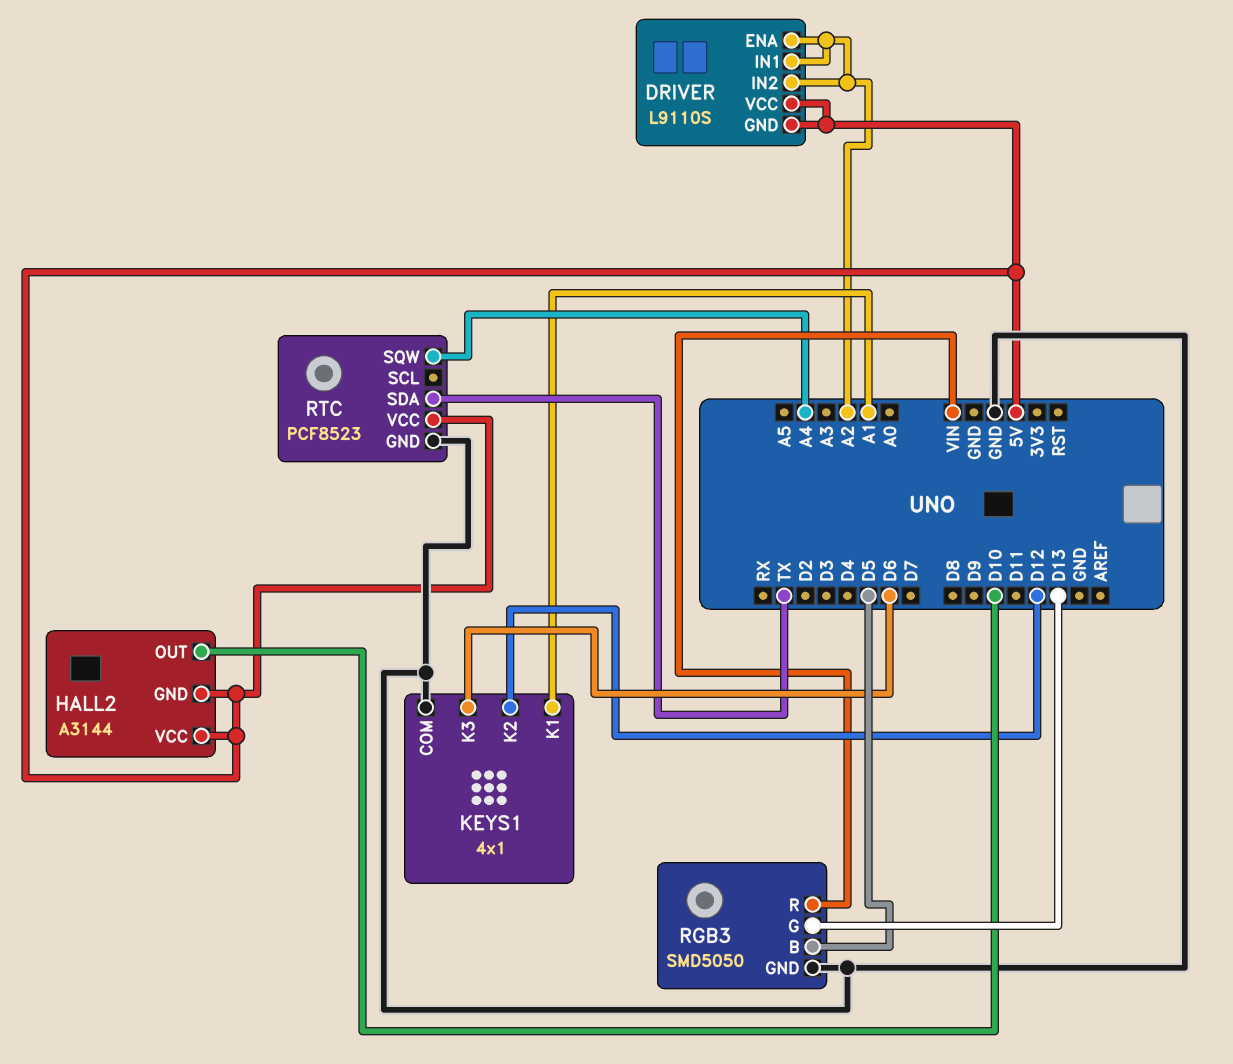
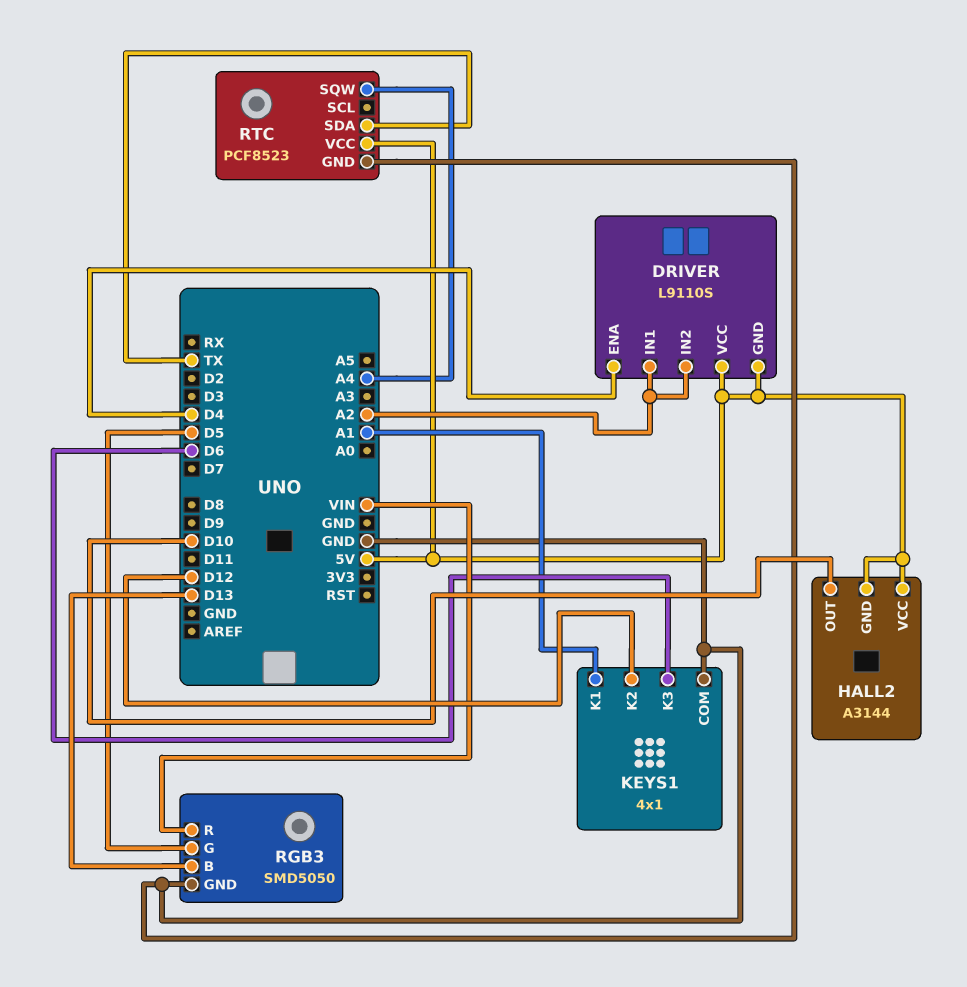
DRIVER pin ENA: A2 -> D4
RGB3 pin B: D5 -> D13
RGB3 pin G: D13 -> D5

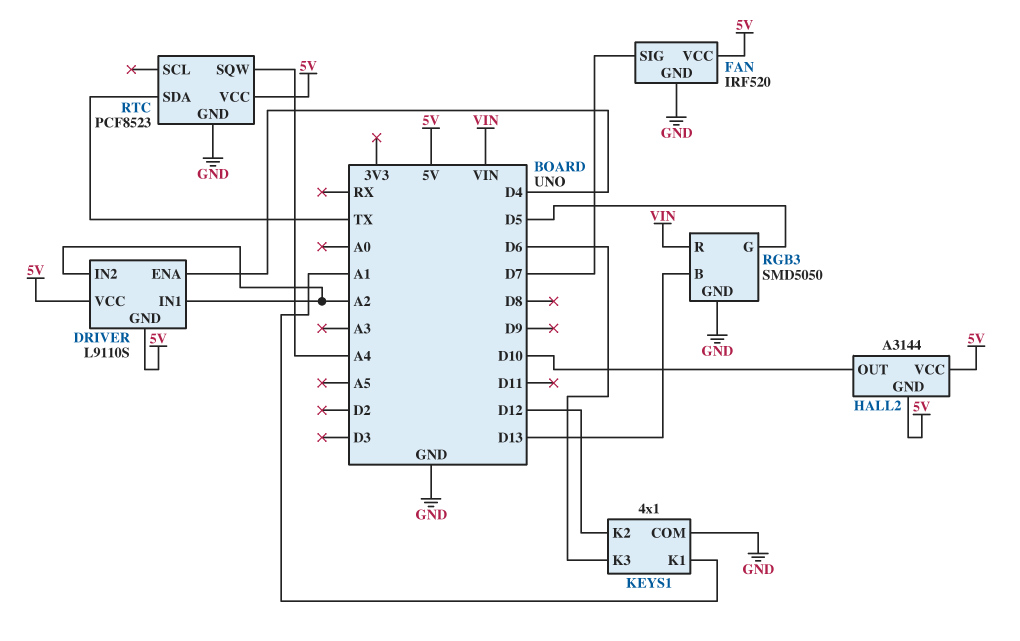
FAN: none -> IRF520
FAN pin GND: none -> GND
FAN pin SIG: none -> D7
FAN pin VCC: none -> 5V

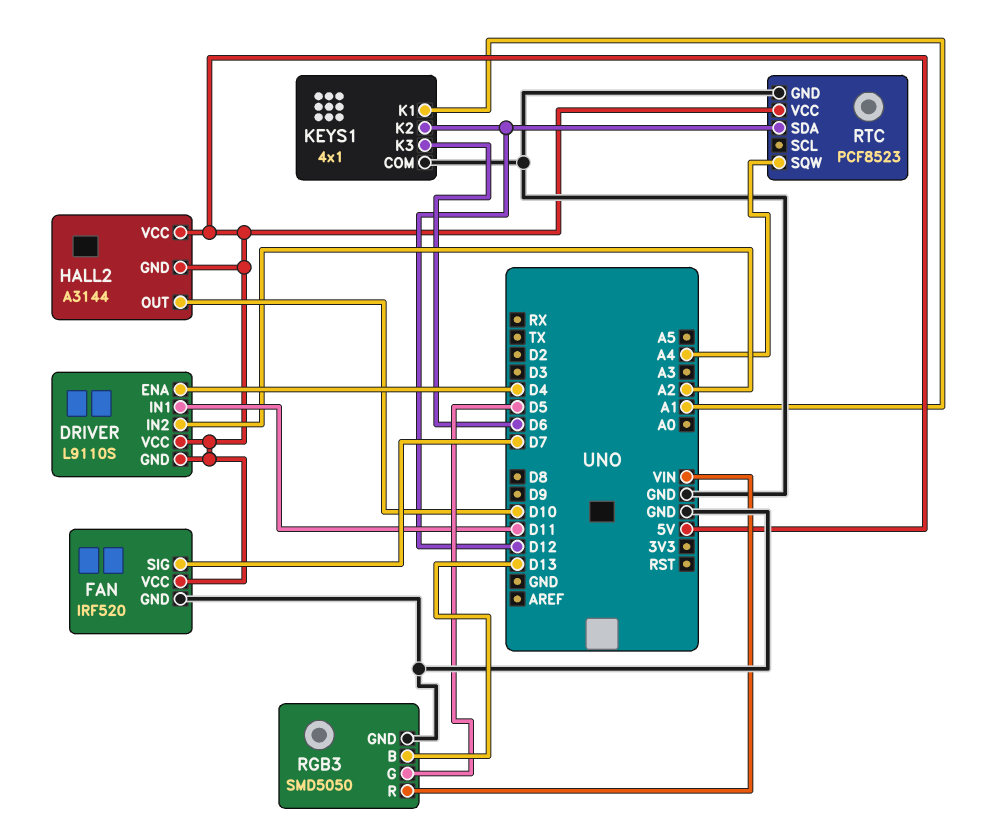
DRIVER pin IN1: A2 -> D11
RTC pin SDA: TX -> D12

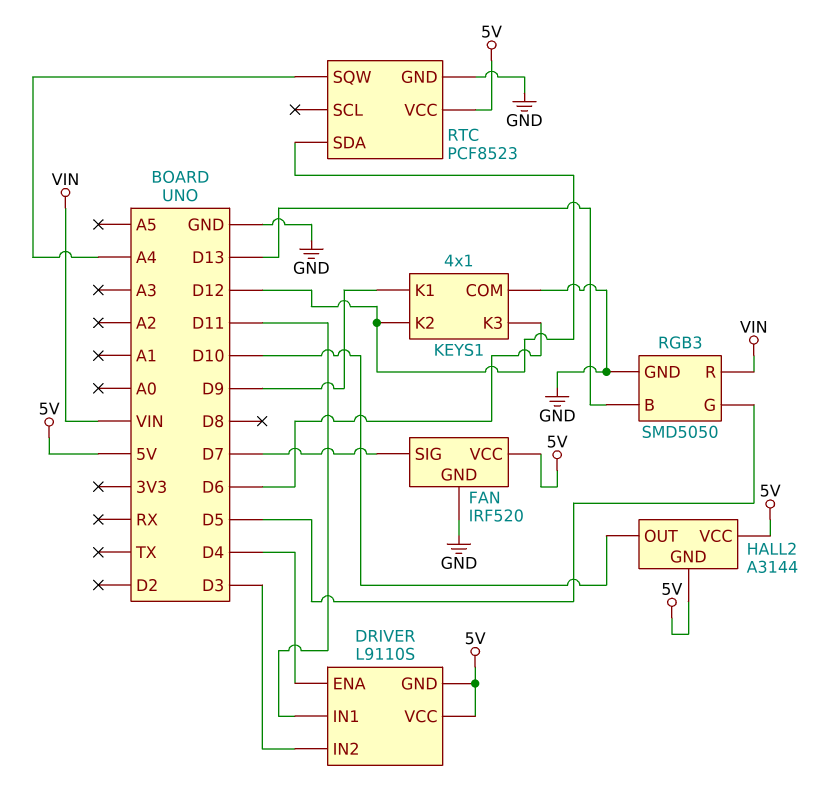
DRIVER pin IN2: A2 -> D3
KEYS1 pin K1: A1 -> D9

